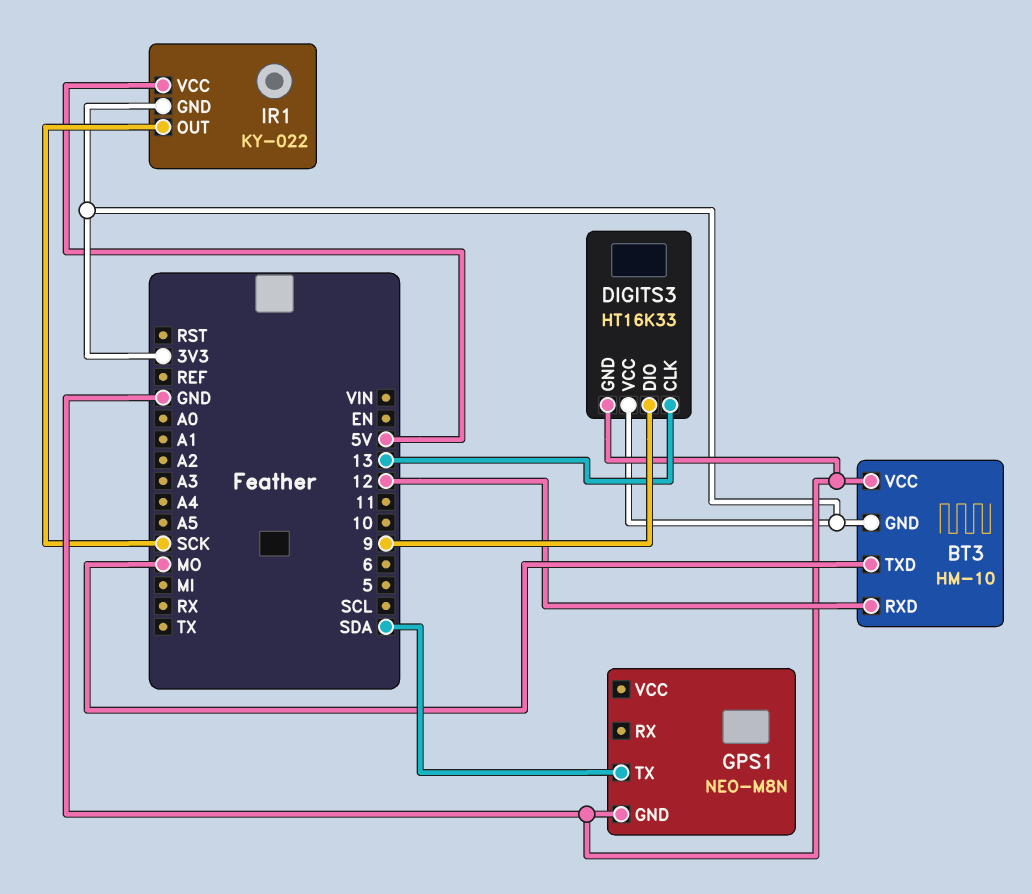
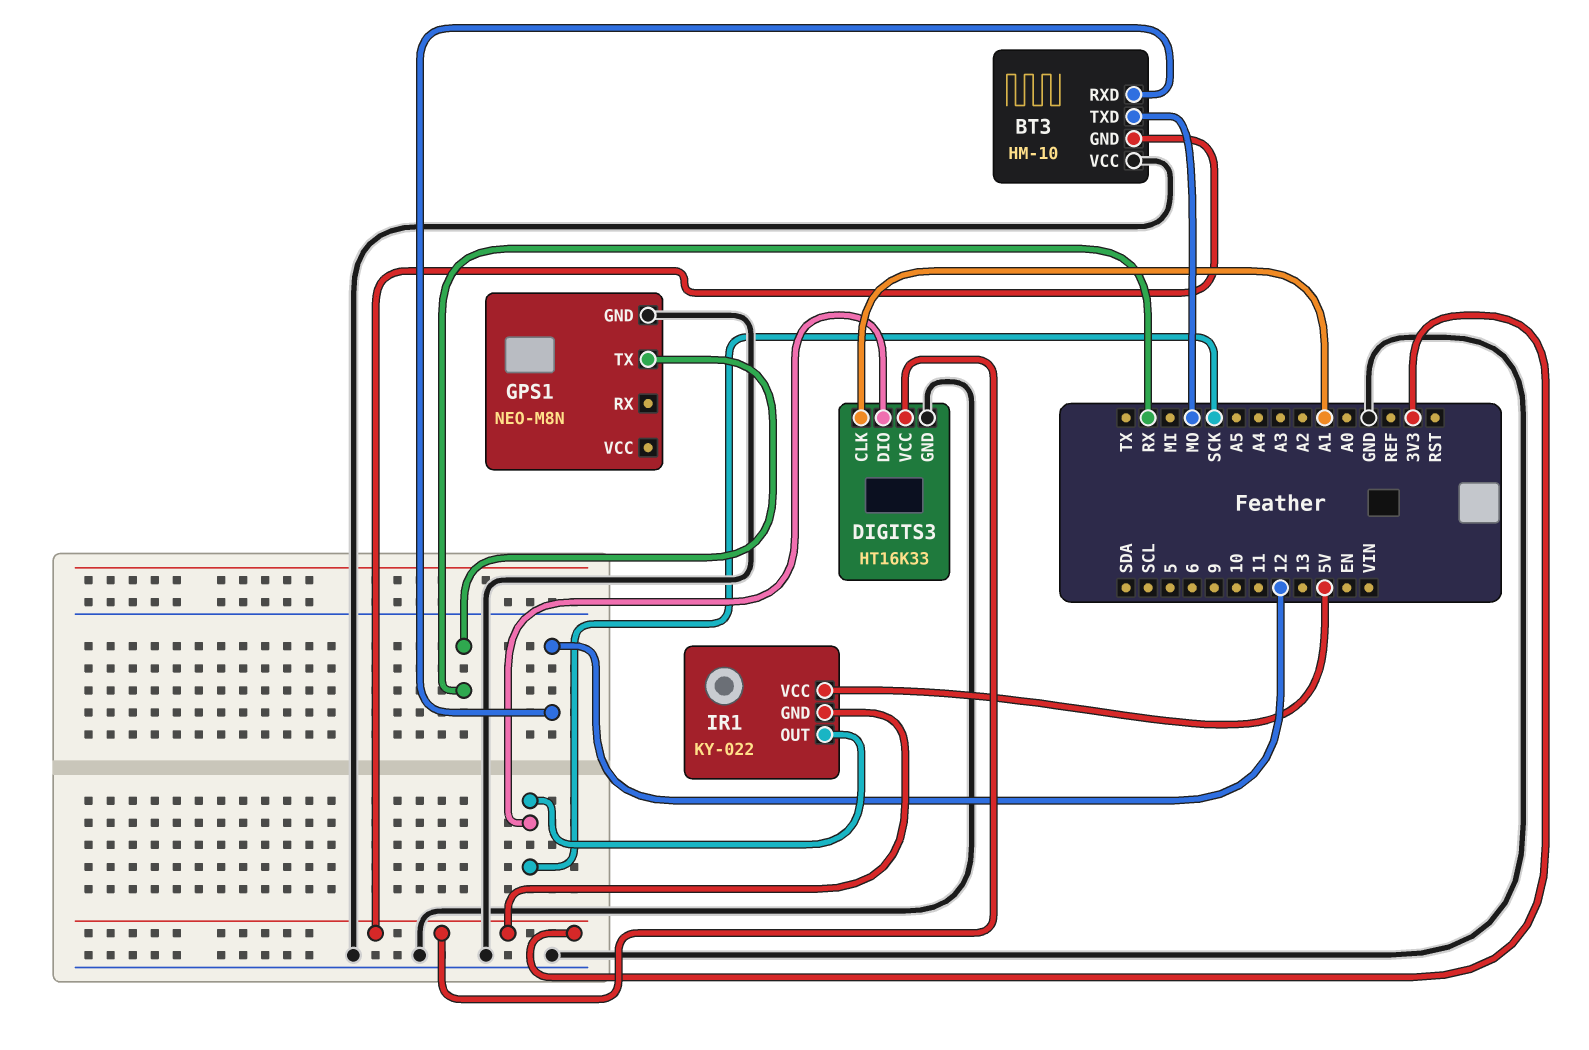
DIGITS3 pin CLK: 13 -> A1
DIGITS3 pin DIO: 9 -> SCK
GPS1 pin TX: SDA -> RX

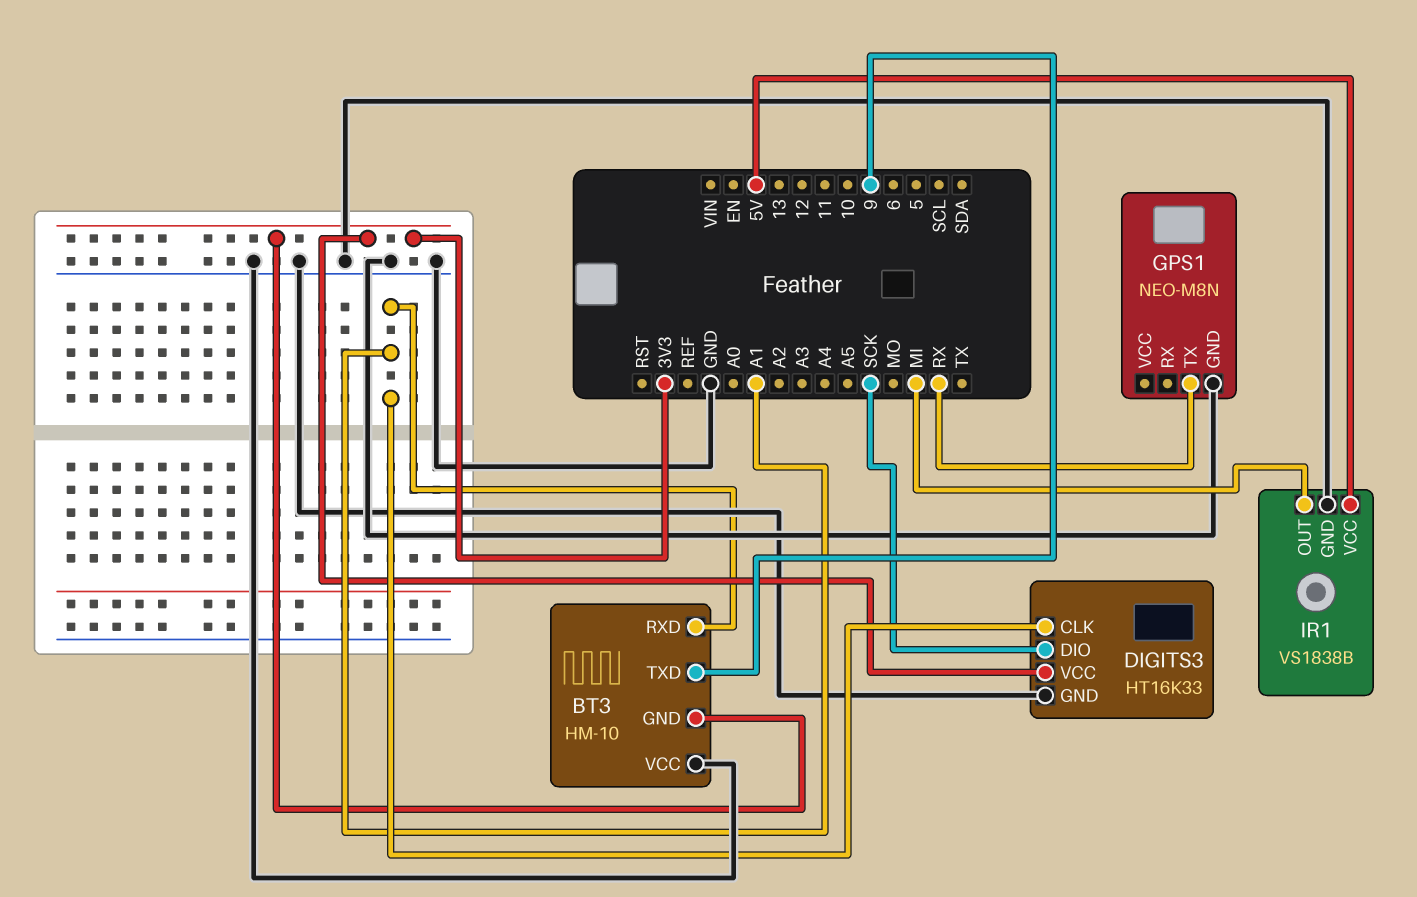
BT3 pin RXD: 12 -> A1
BT3 pin TXD: MO -> 9
IR1: KY-022 -> VS1838B
IR1 pin GND: 3V3 -> GND
IR1 pin OUT: SCK -> MI

